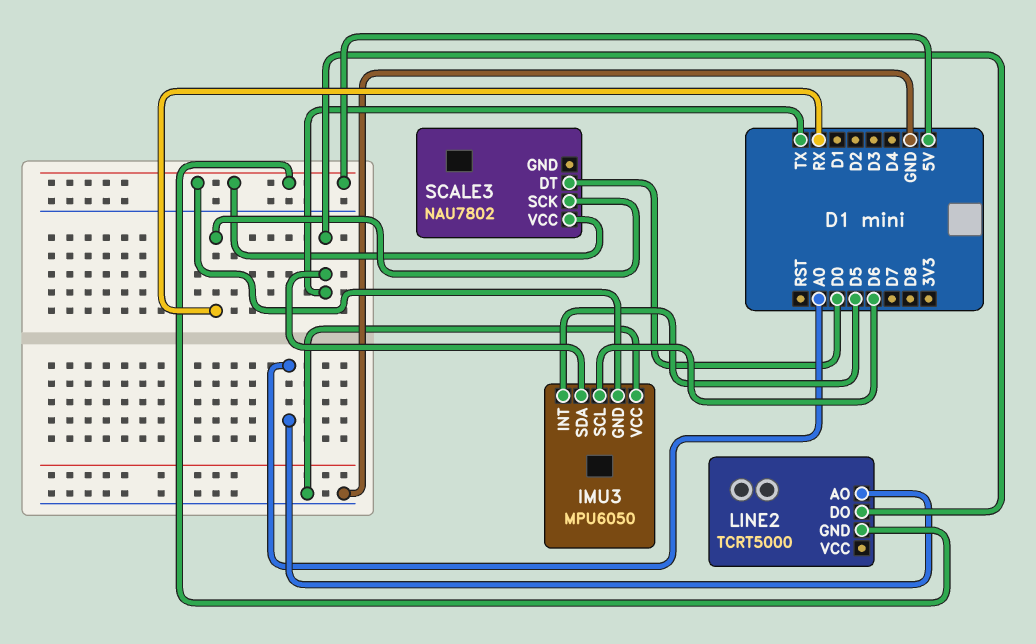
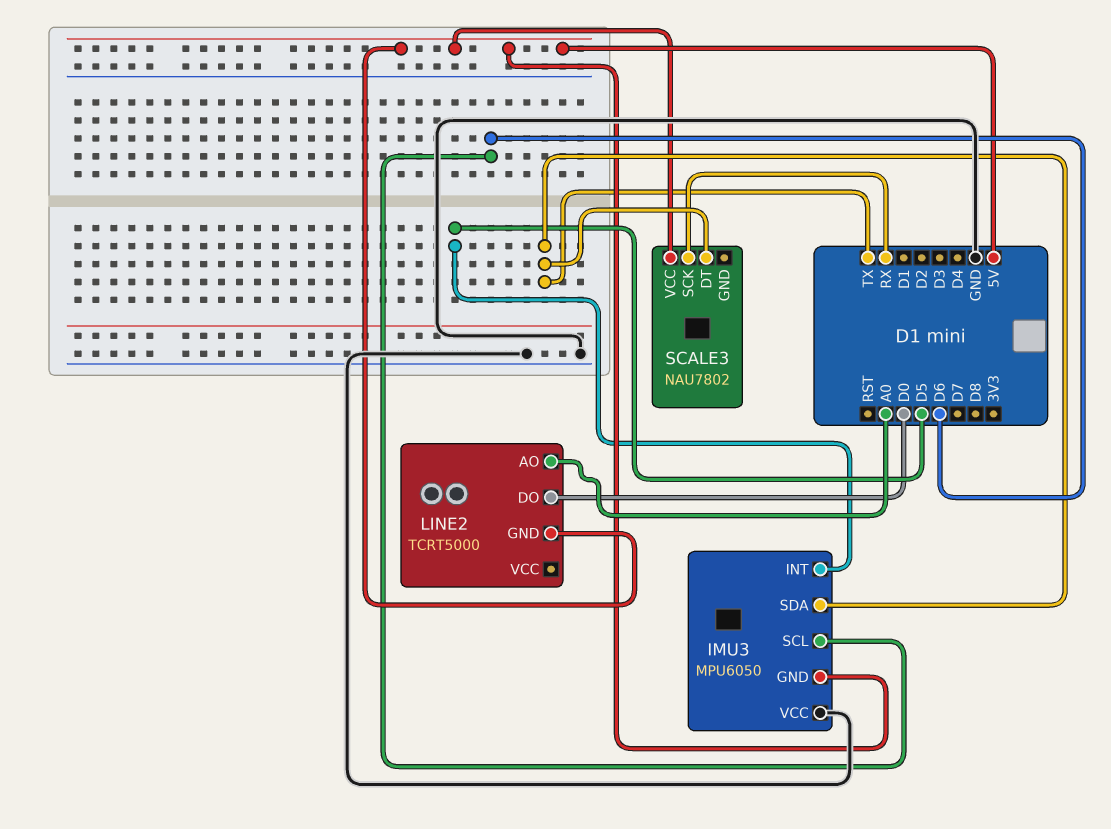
LINE2 pin DO: TX -> D0
SCALE3 pin DT: D0 -> TX

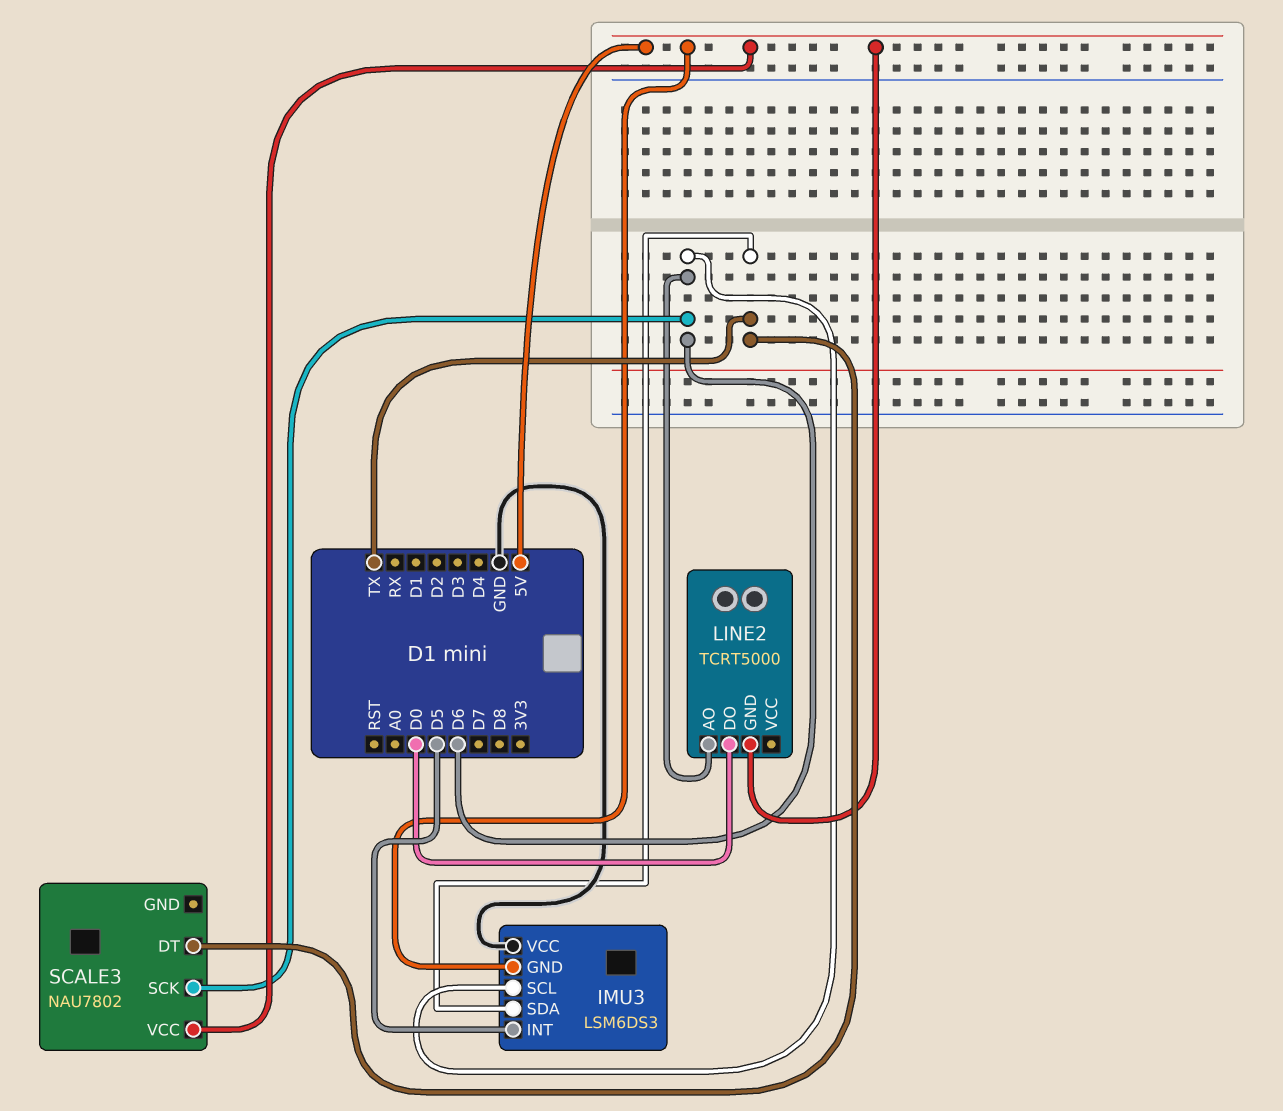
IMU3: MPU6050 -> LSM6DS3
LINE2 pin AO: A0 -> D6
SCALE3 pin SCK: RX -> D6

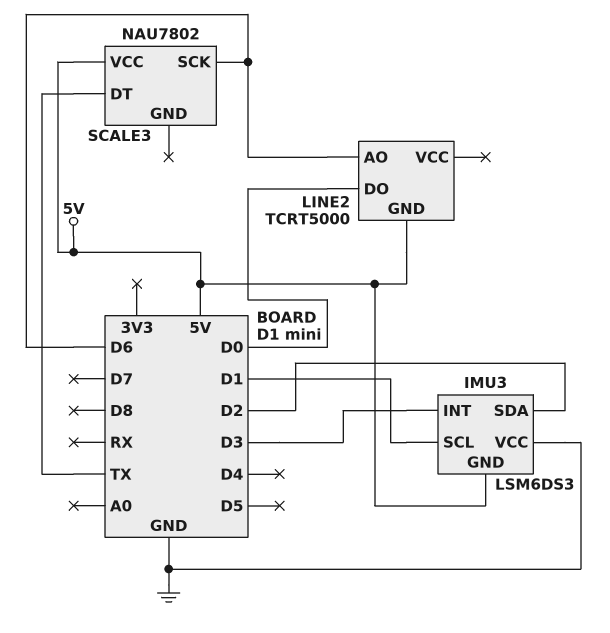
IMU3 pin INT: D5 -> D3
IMU3 pin SCL: D6 -> D1
IMU3 pin SDA: TX -> D2

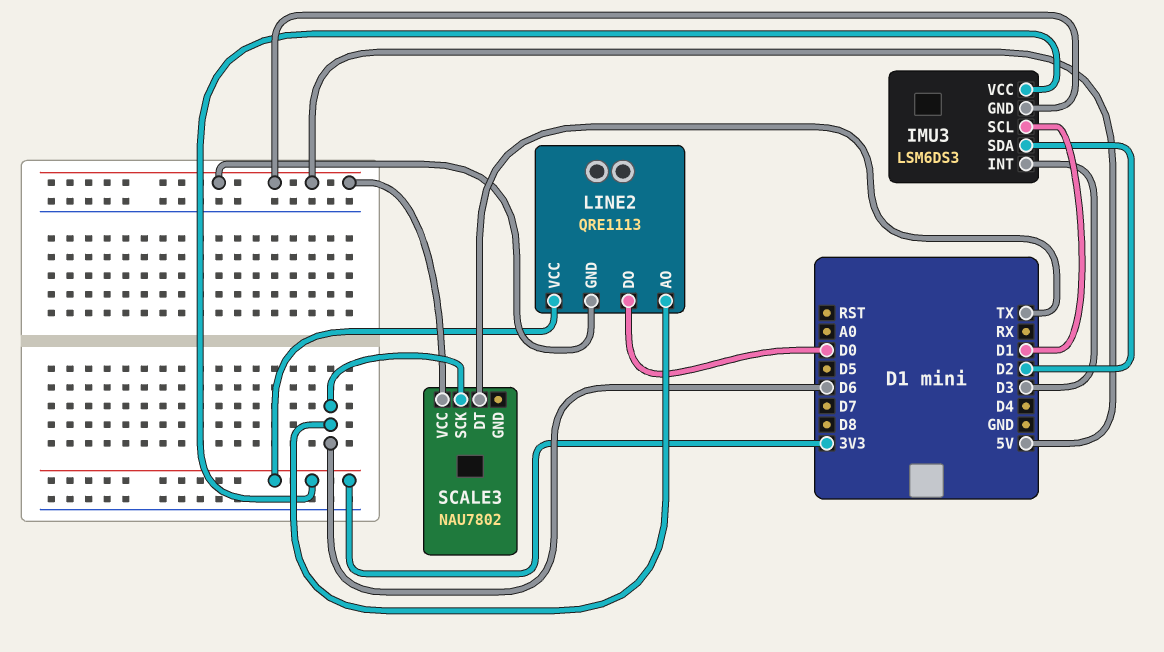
IMU3 pin VCC: GND -> 3V3
LINE2: TCRT5000 -> QRE1113
LINE2 pin VCC: none -> 3V3

